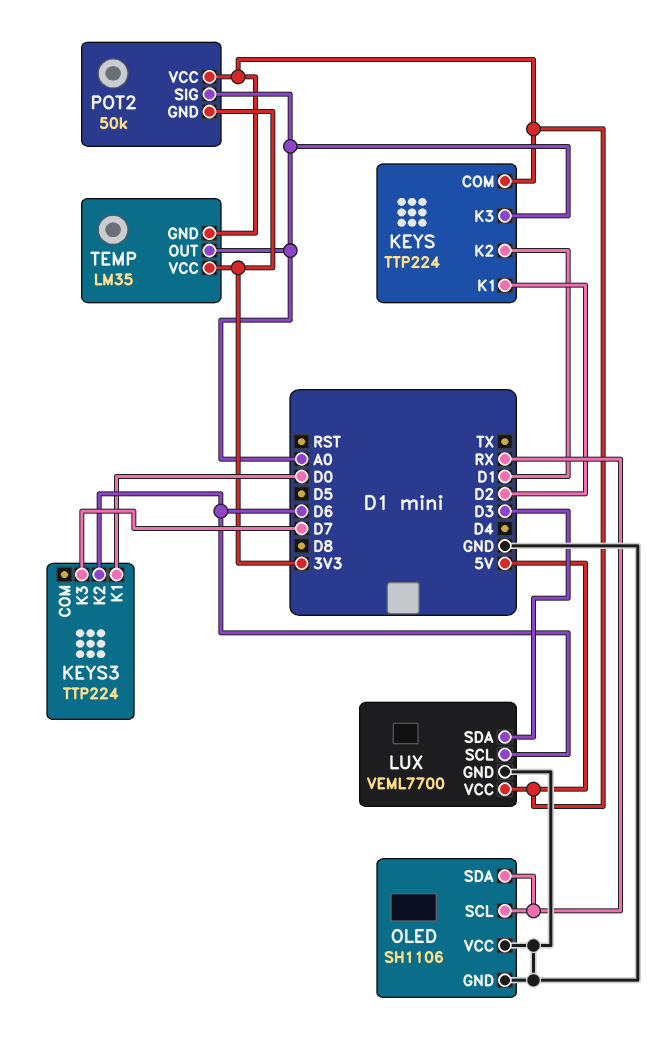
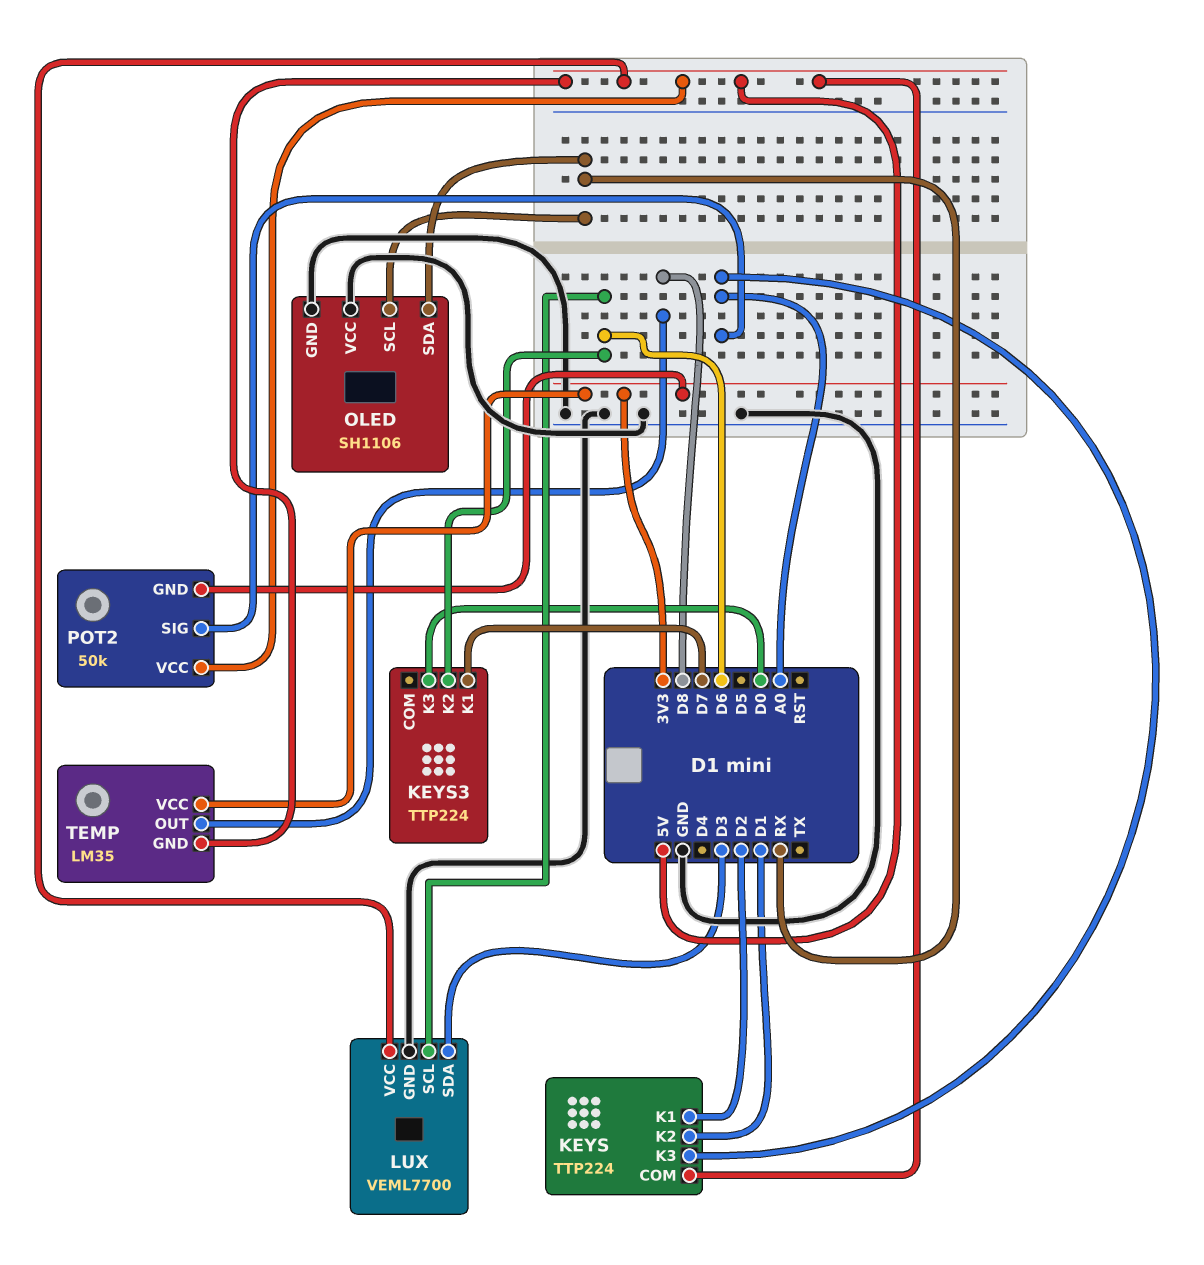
KEYS3 pin K1: D0 -> D7
KEYS3 pin K3: D7 -> D0
TEMP pin OUT: A0 -> D8

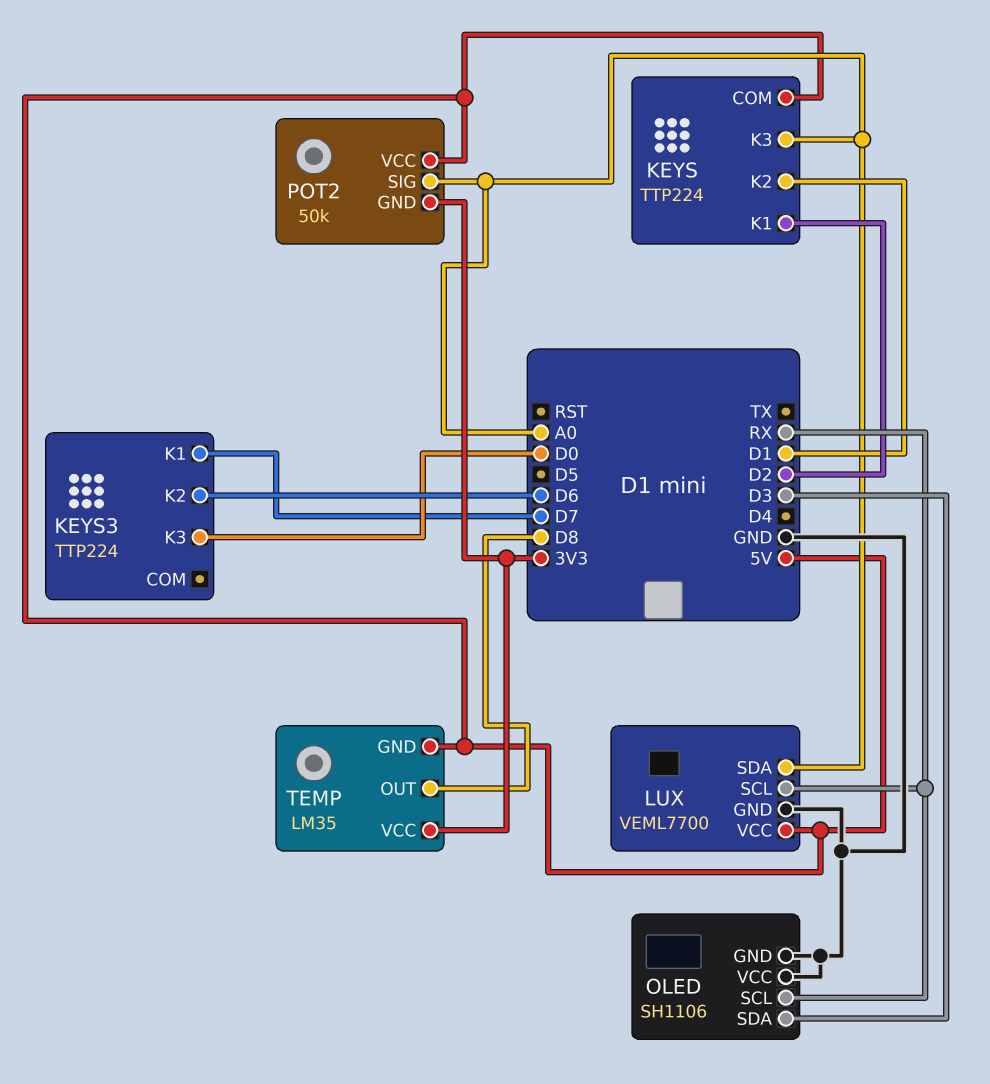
LUX pin SCL: D6 -> RX
LUX pin SDA: D3 -> A0
OLED pin SDA: RX -> D3

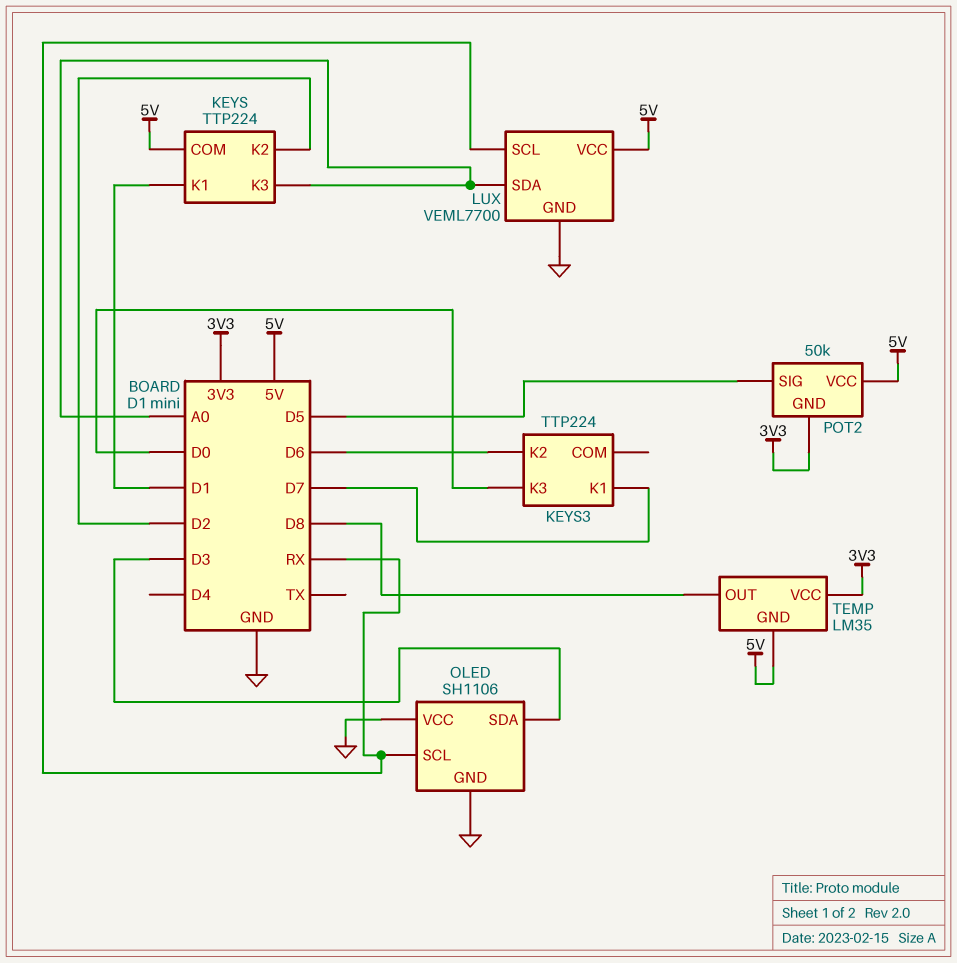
KEYS pin K1: D2 -> D1
KEYS pin K2: D1 -> D2
POT2 pin SIG: A0 -> D5

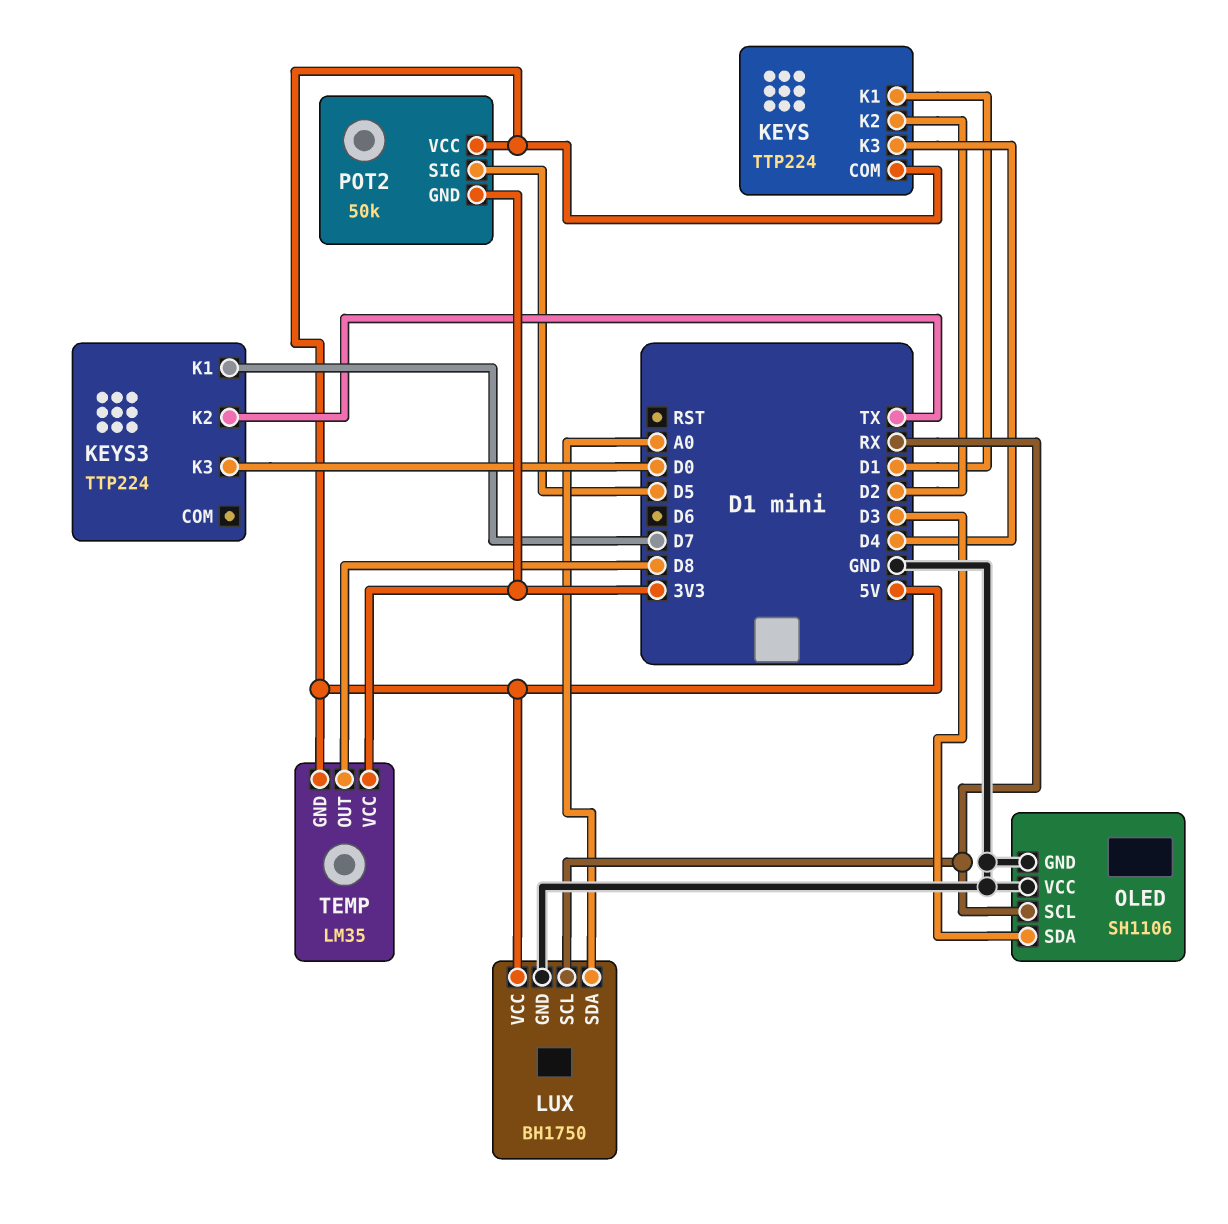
KEYS pin K3: A0 -> D4
KEYS3 pin K2: D6 -> TX
LUX: VEML7700 -> BH1750

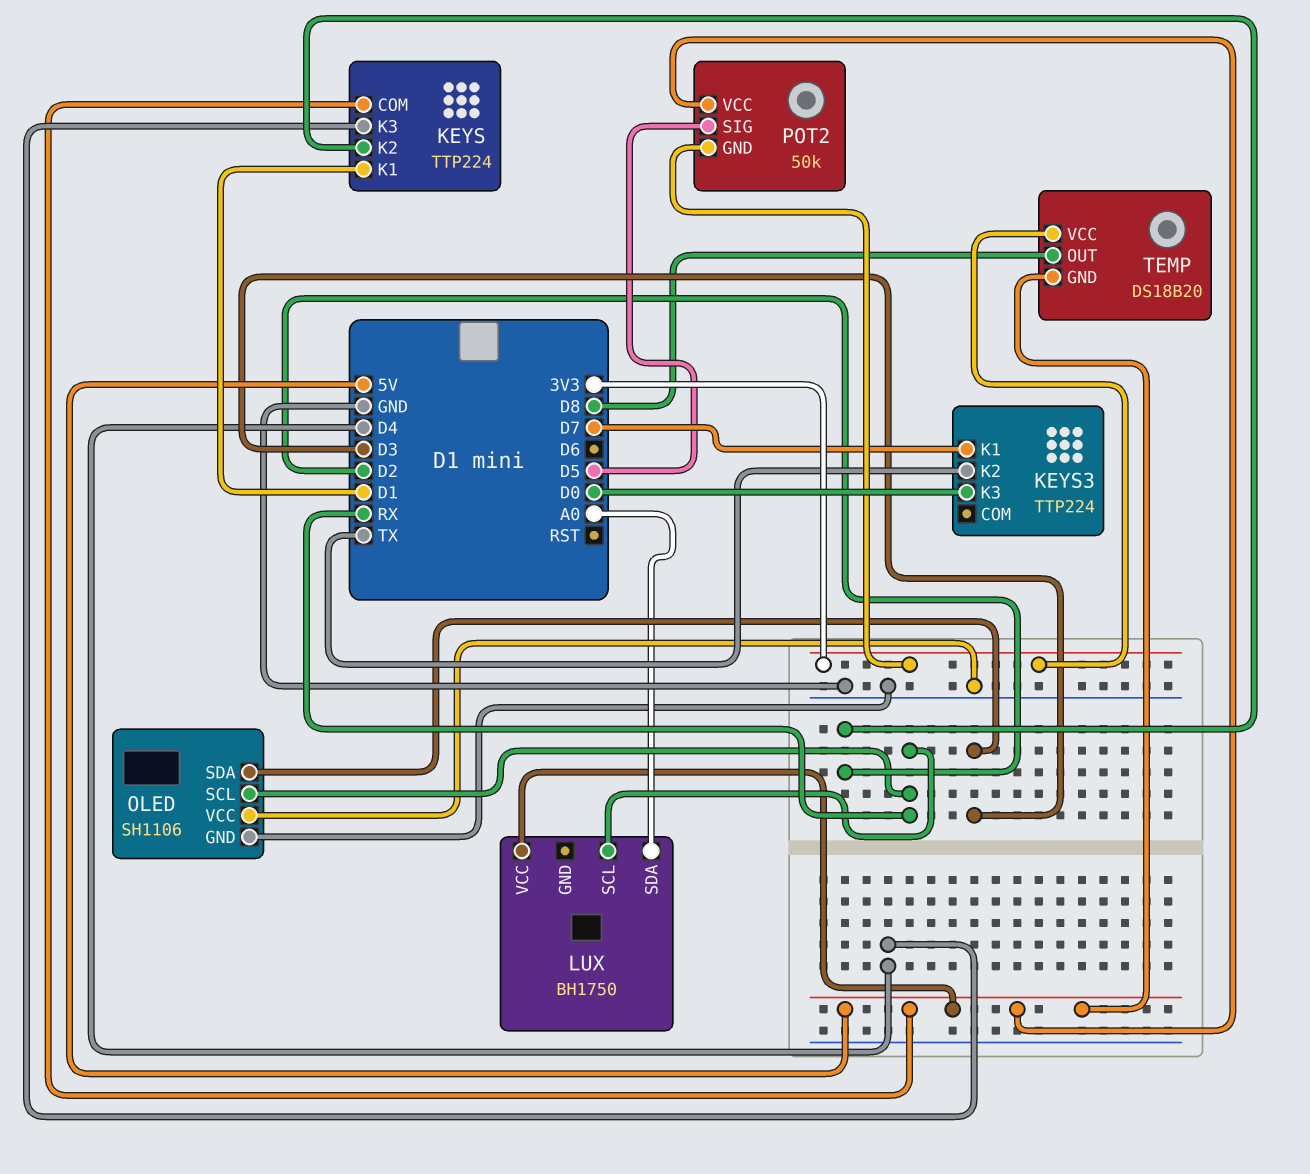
LUX pin GND: GND -> none
TEMP: LM35 -> DS18B20

